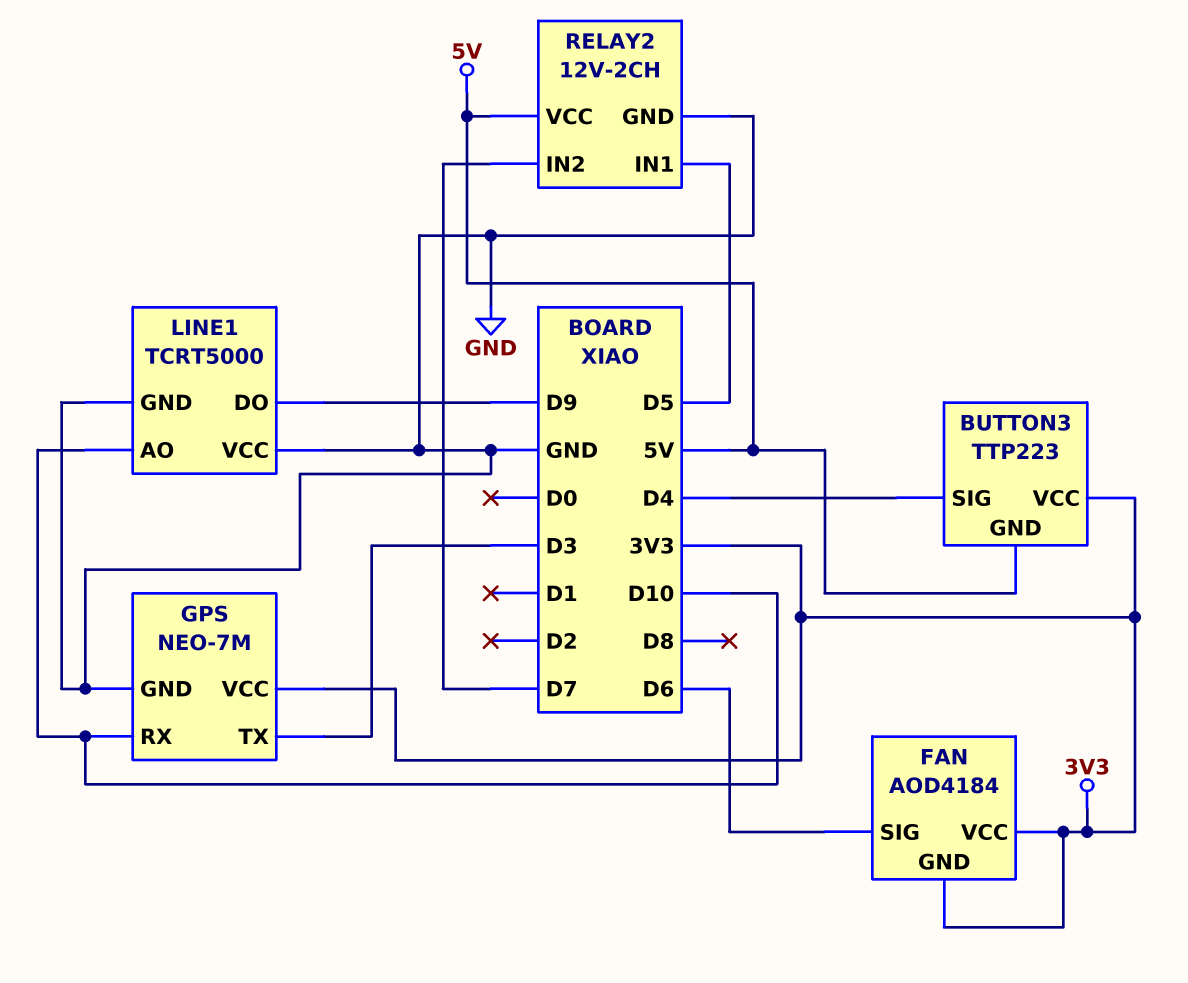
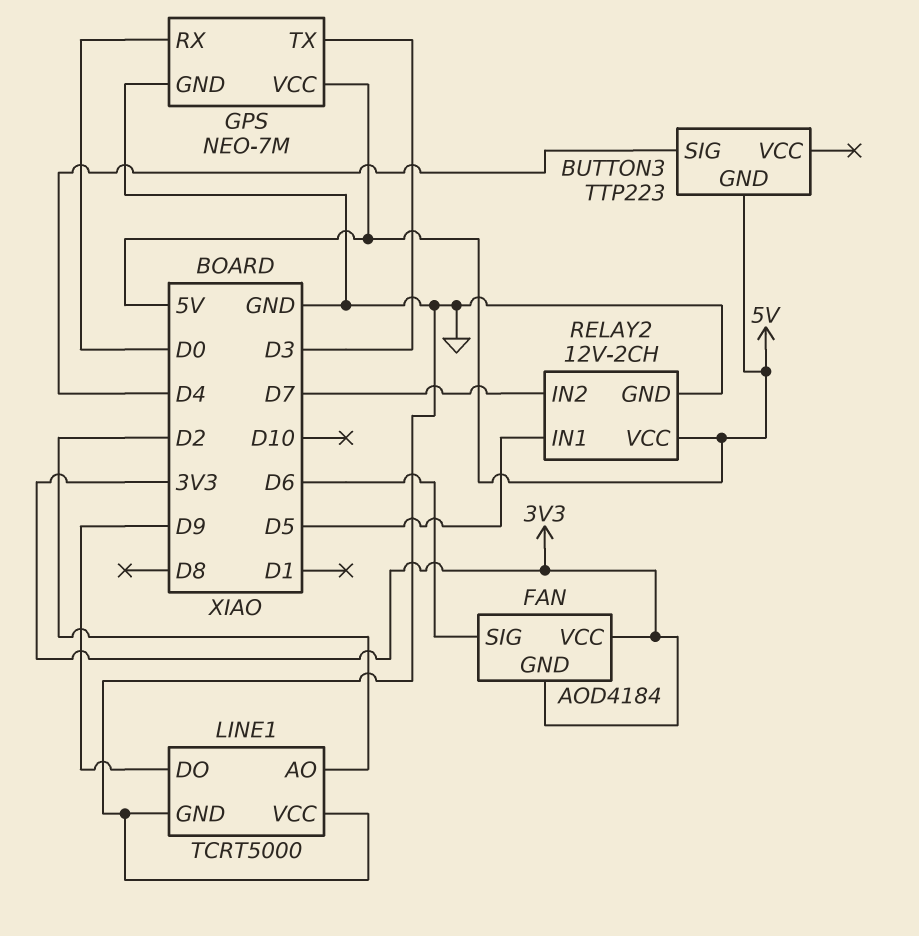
BUTTON3 pin VCC: 3V3 -> none
GPS pin RX: D10 -> D0
GPS pin VCC: 3V3 -> 5V
LINE1 pin AO: D10 -> D2

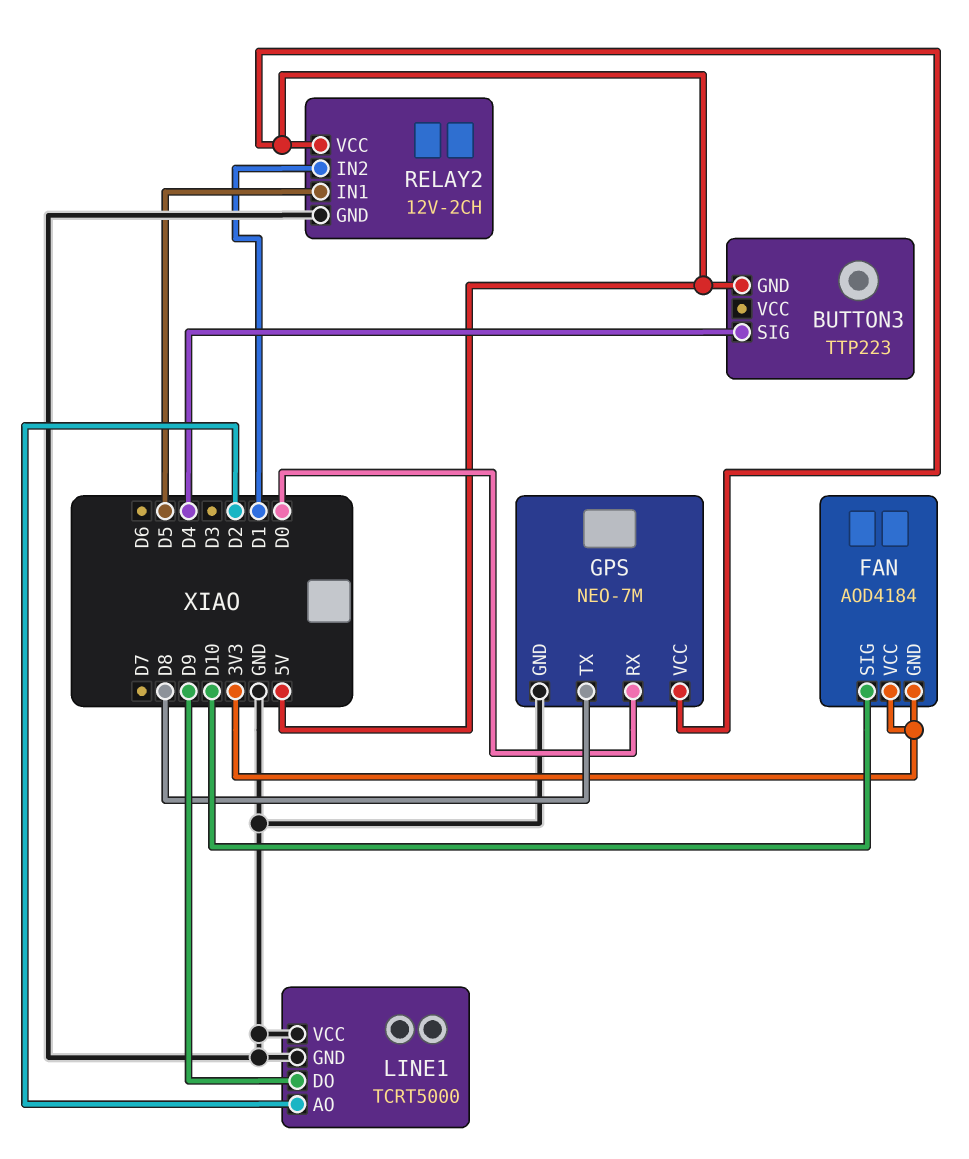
FAN pin SIG: D6 -> D10
GPS pin TX: D3 -> D8
RELAY2 pin IN2: D7 -> D1

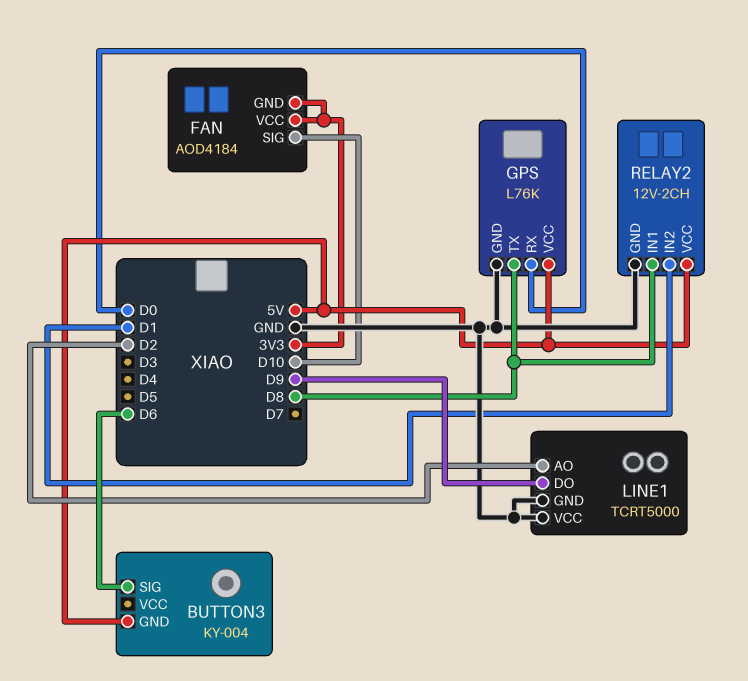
BUTTON3: TTP223 -> KY-004
BUTTON3 pin SIG: D4 -> D6
GPS: NEO-7M -> L76K
RELAY2 pin IN1: D5 -> D8

